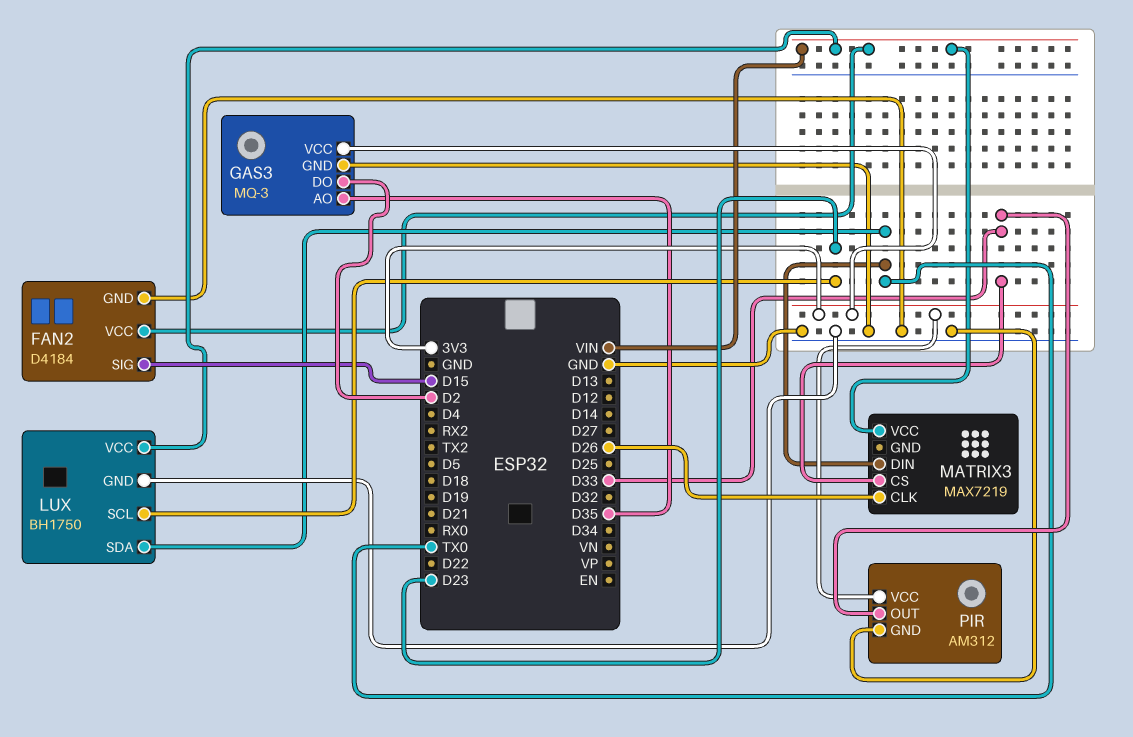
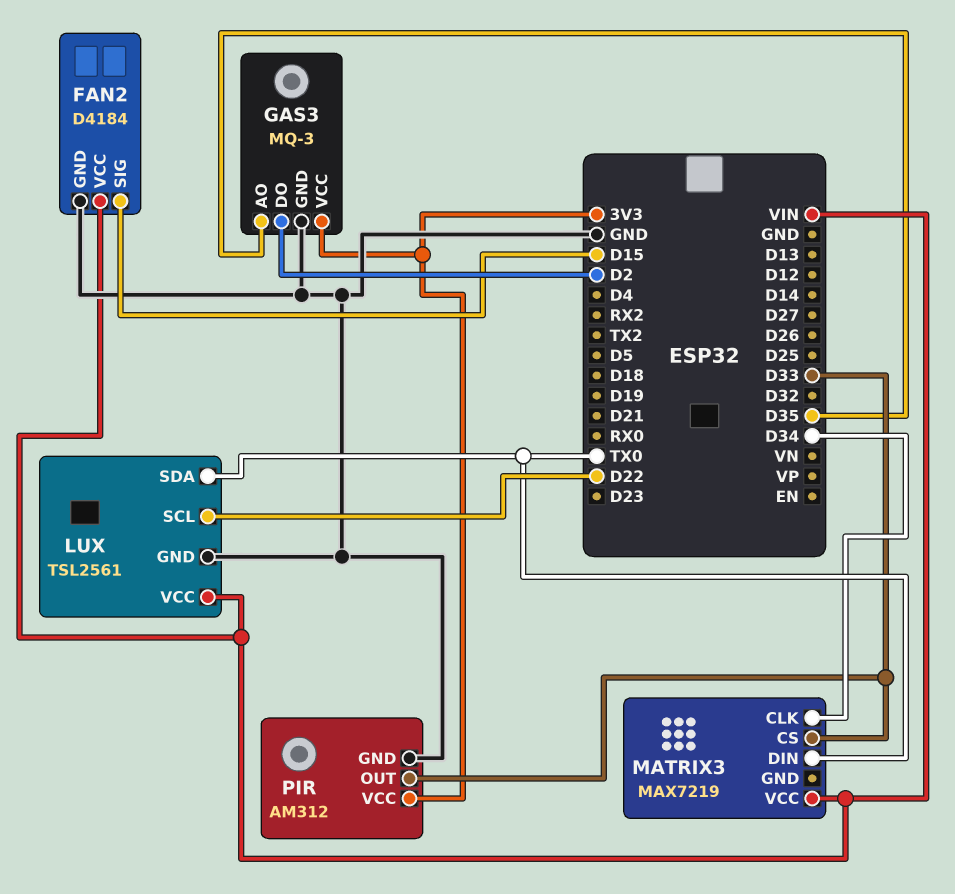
LUX: BH1750 -> TSL2561
LUX pin SCL: D23 -> D22
MATRIX3 pin CLK: D26 -> D34

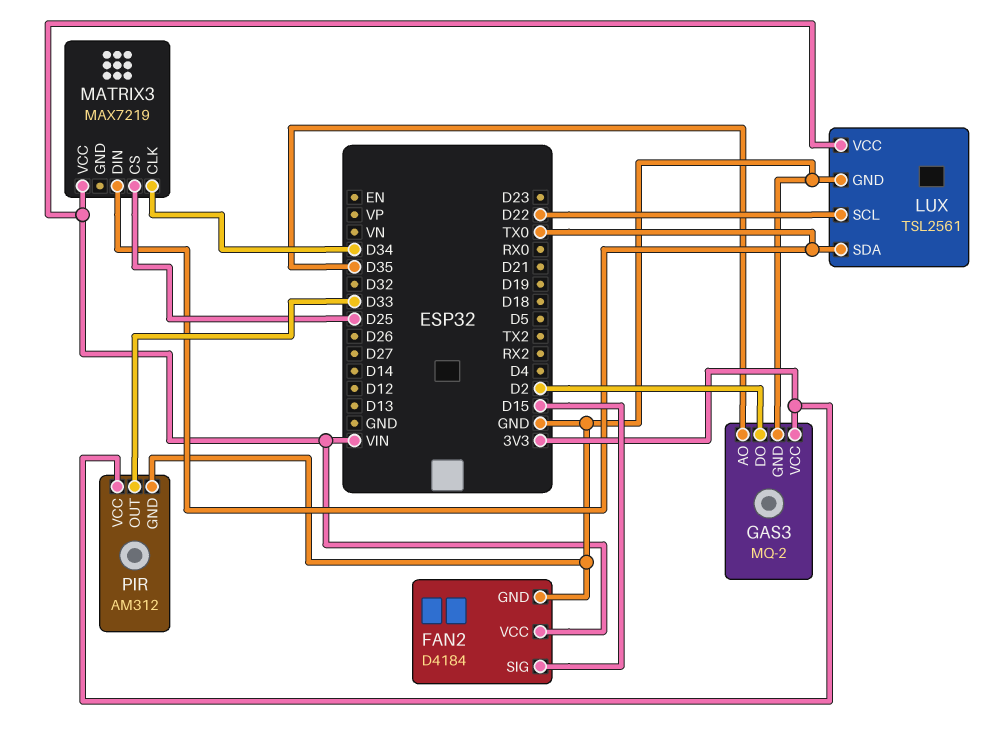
GAS3: MQ-3 -> MQ-2
MATRIX3 pin CS: D33 -> D25

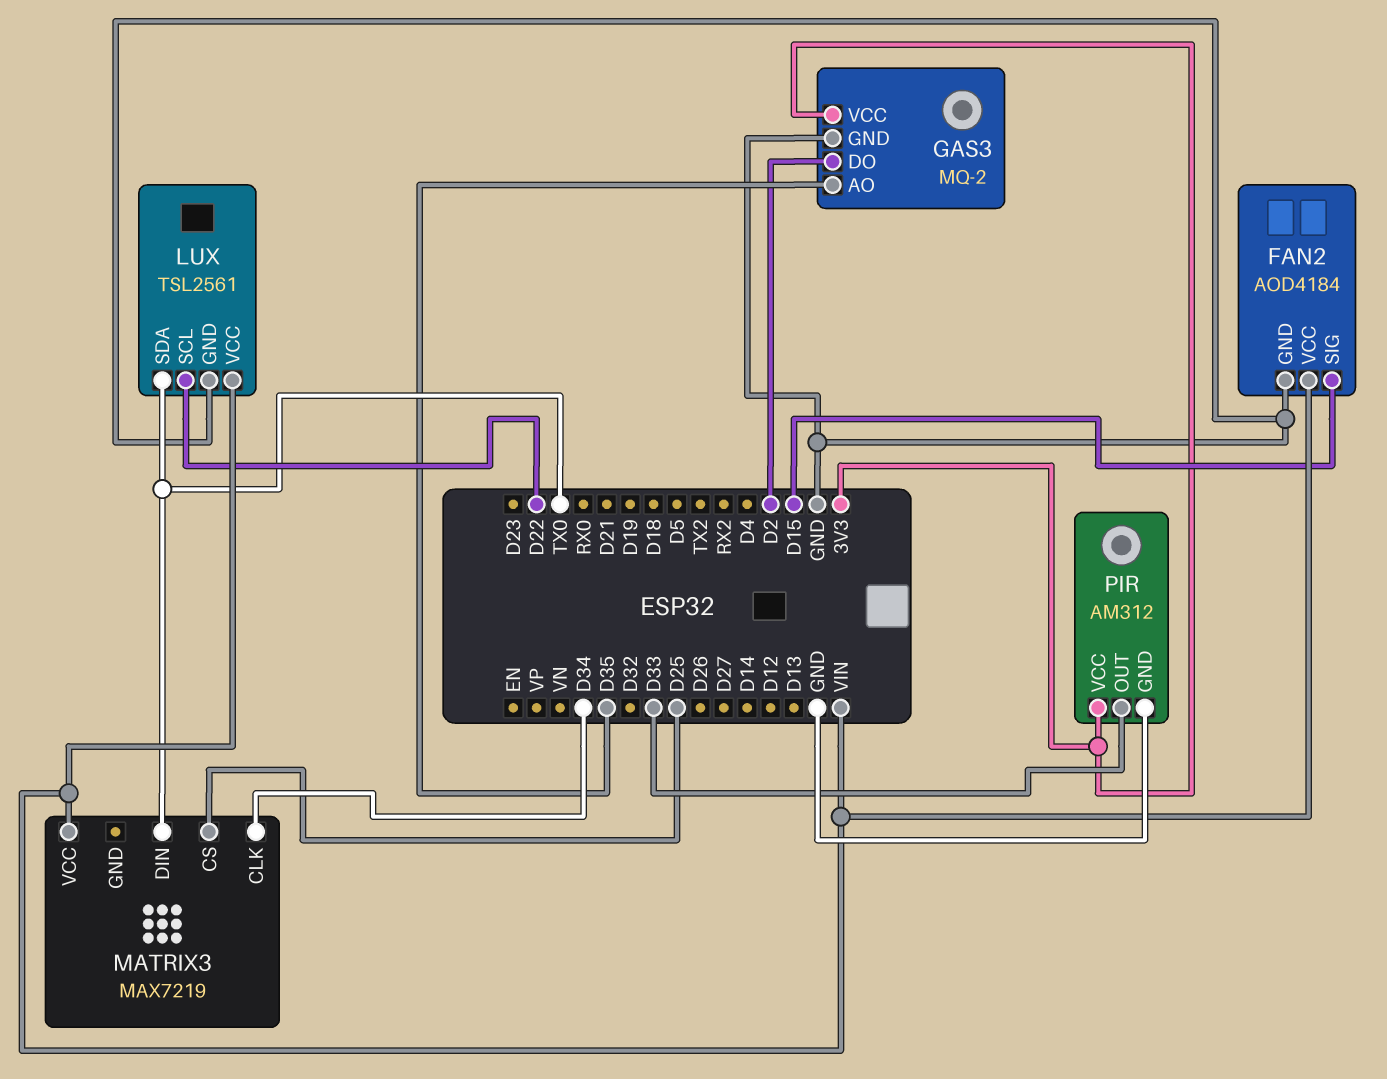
FAN2: D4184 -> AOD4184

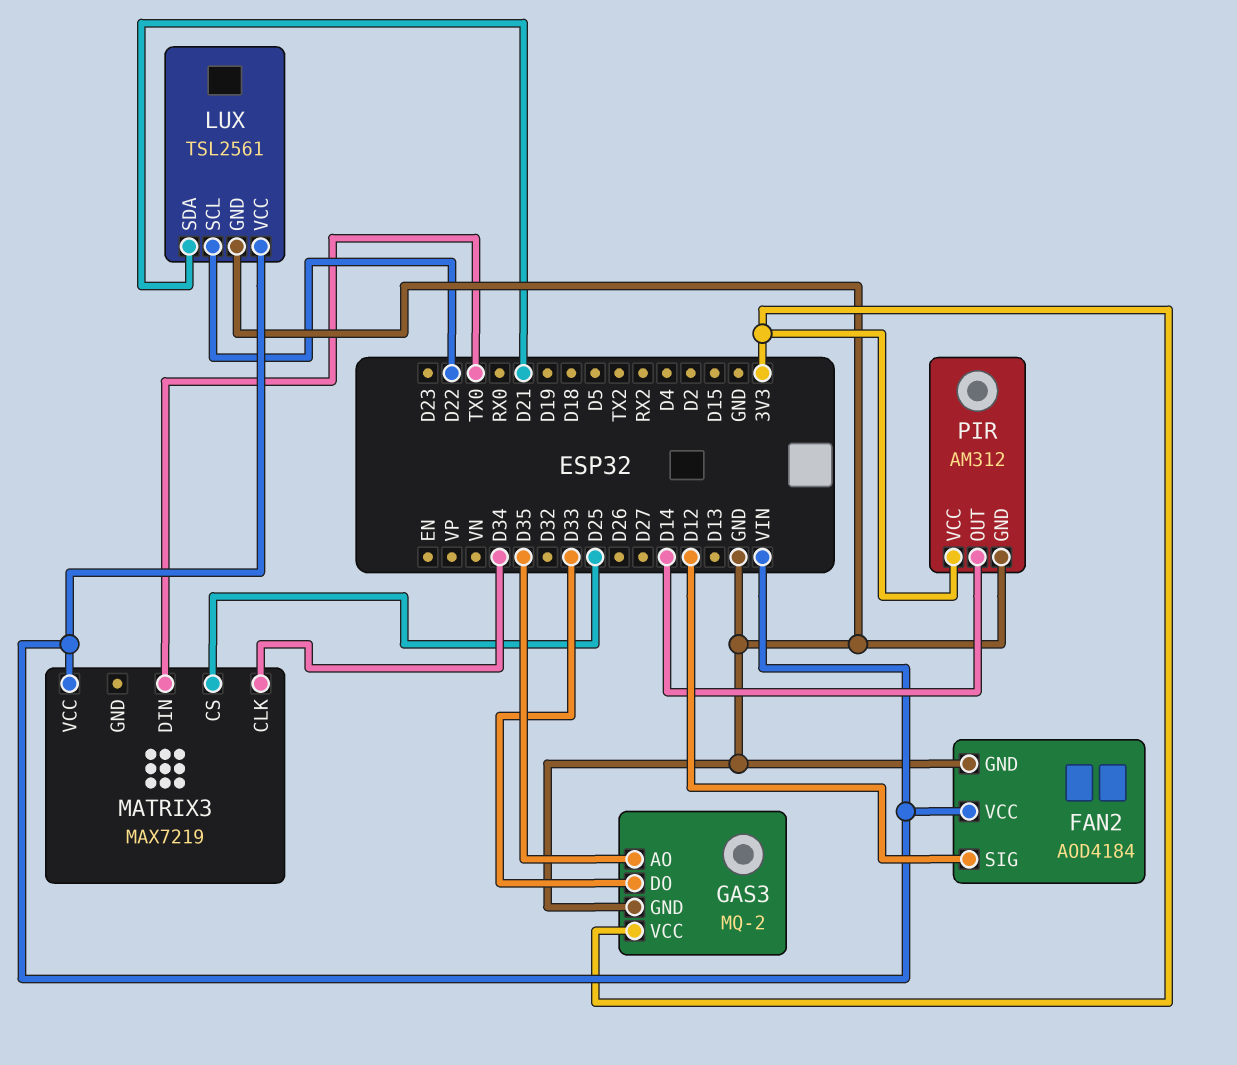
FAN2 pin SIG: D15 -> D12
GAS3 pin DO: D2 -> D33
LUX pin SDA: TX0 -> D21
PIR pin OUT: D33 -> D14

